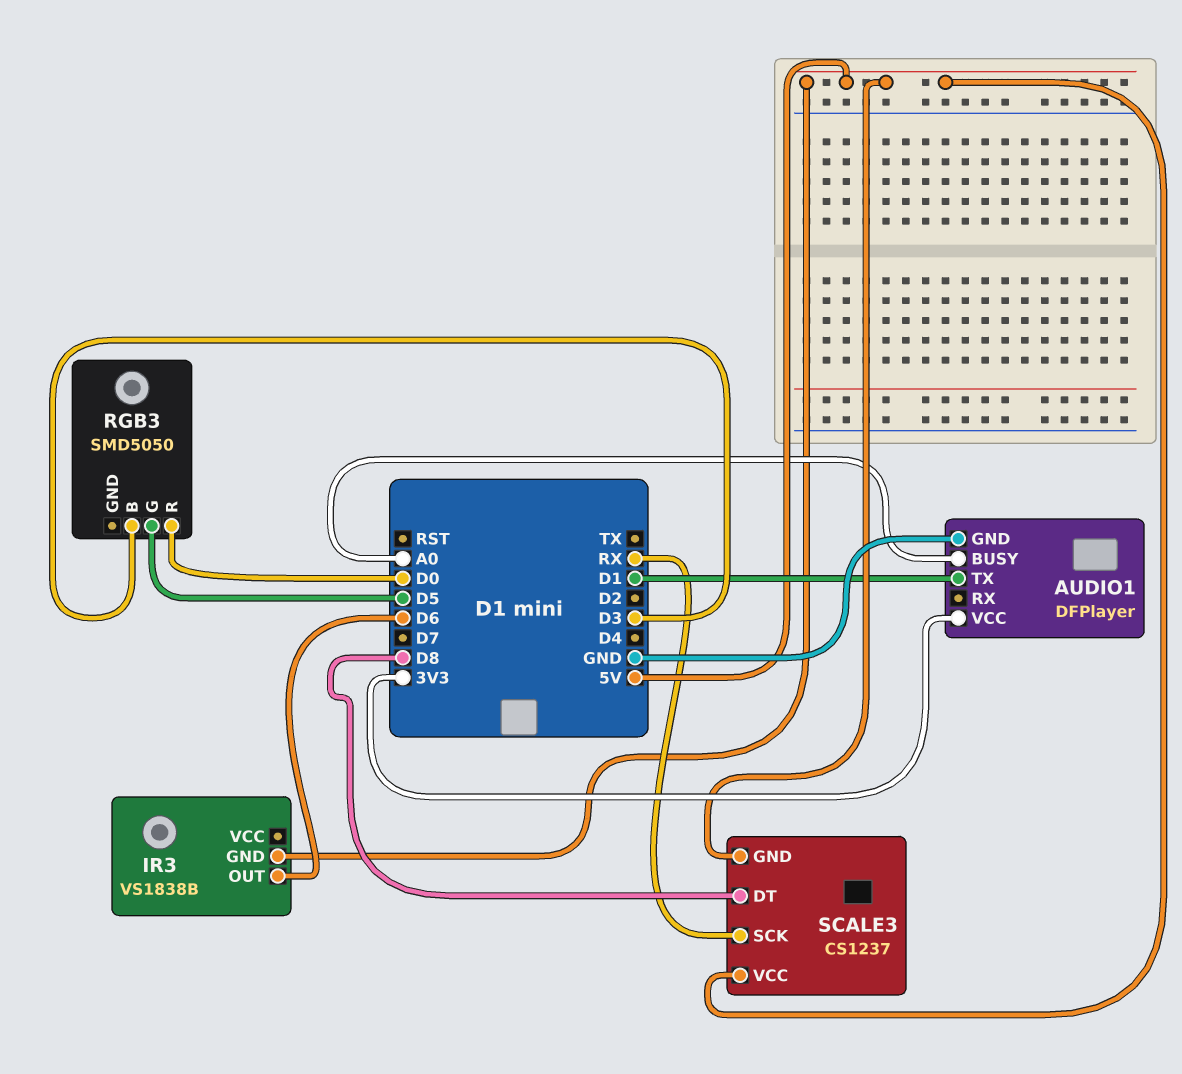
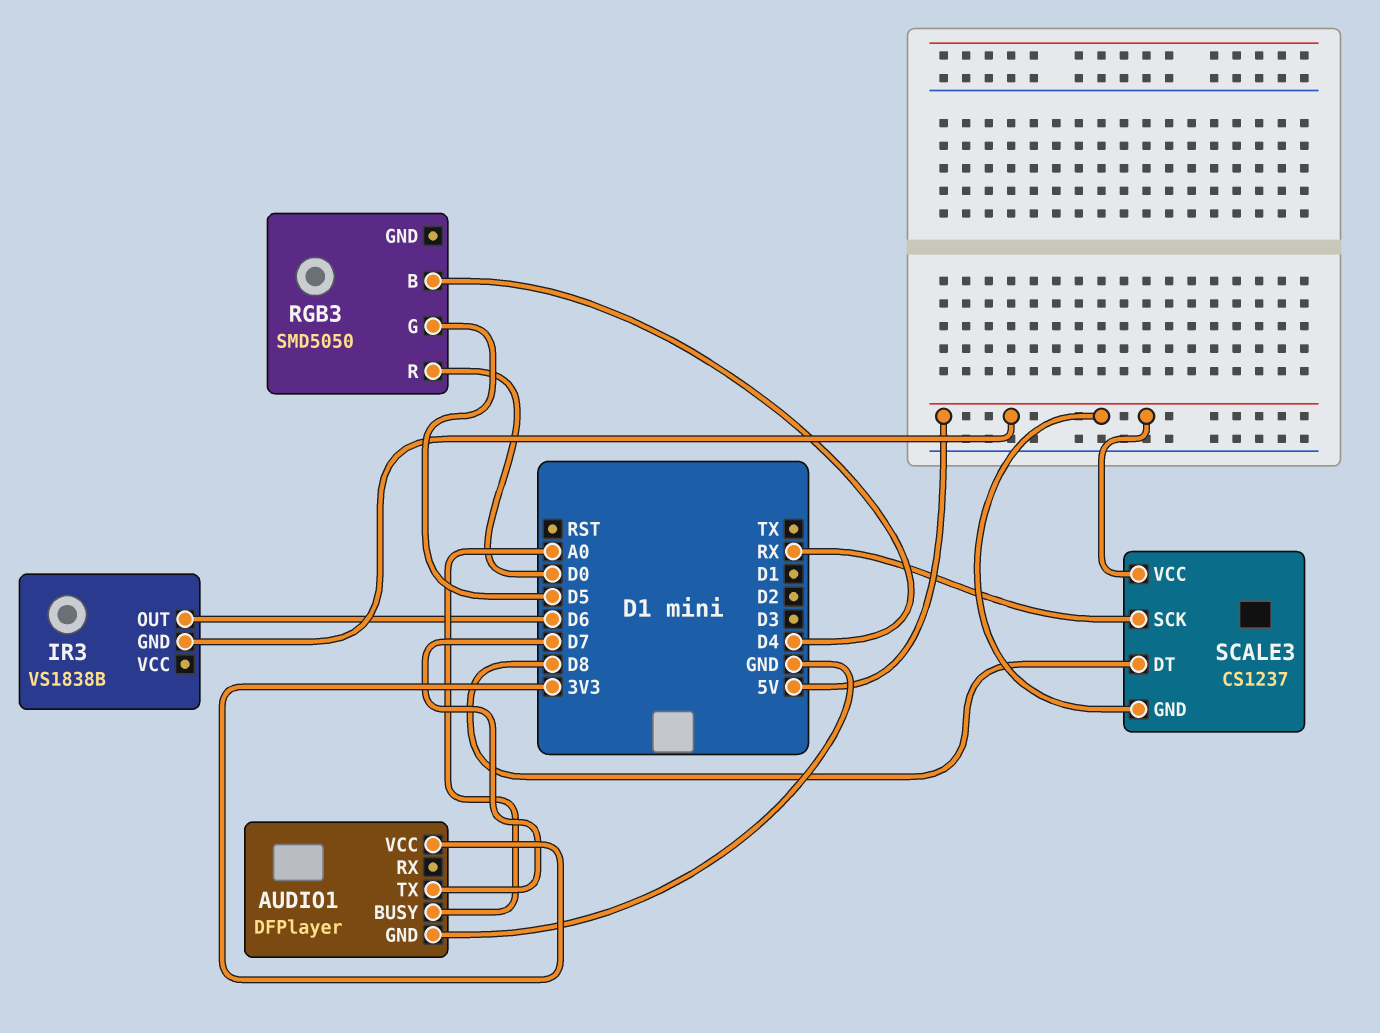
AUDIO1 pin TX: D1 -> D7
RGB3 pin B: D3 -> D4

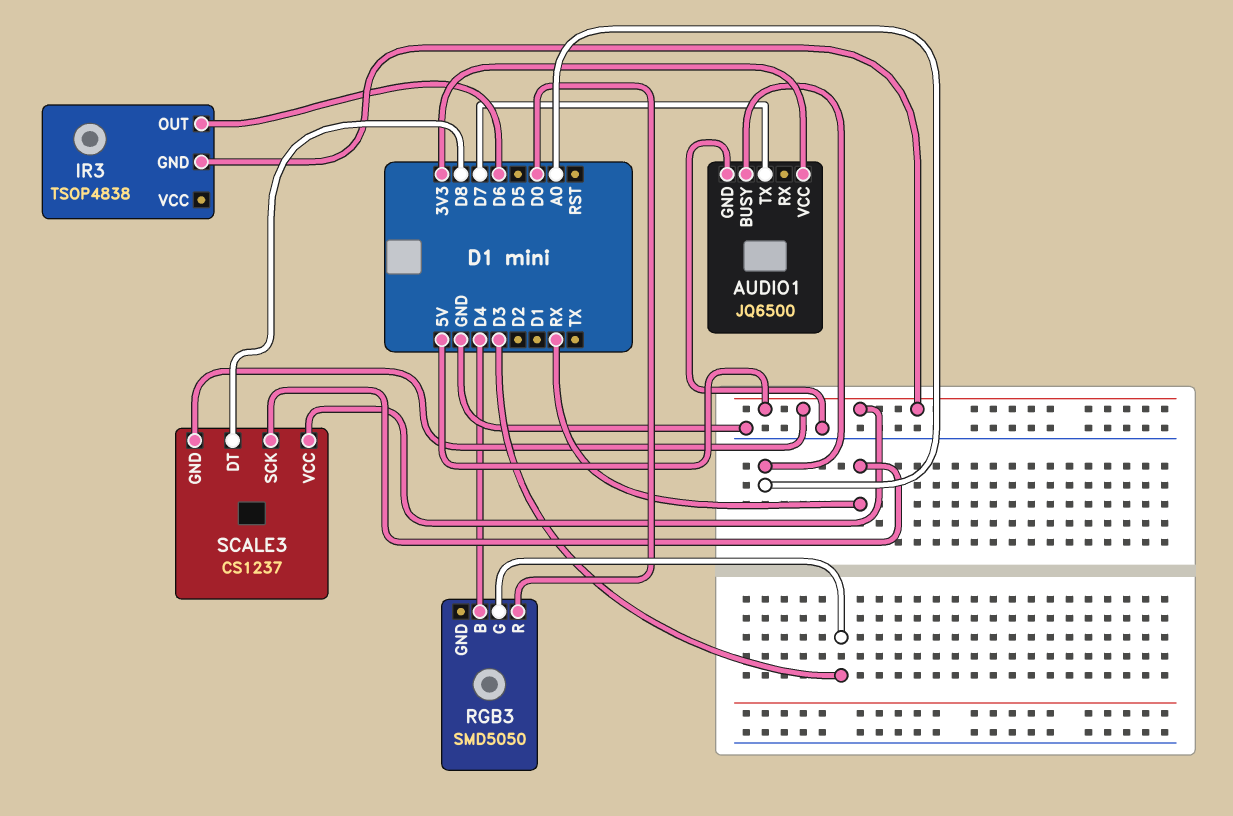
AUDIO1: DFPlayer -> JQ6500
IR3: VS1838B -> TSOP4838
RGB3 pin G: D5 -> D3

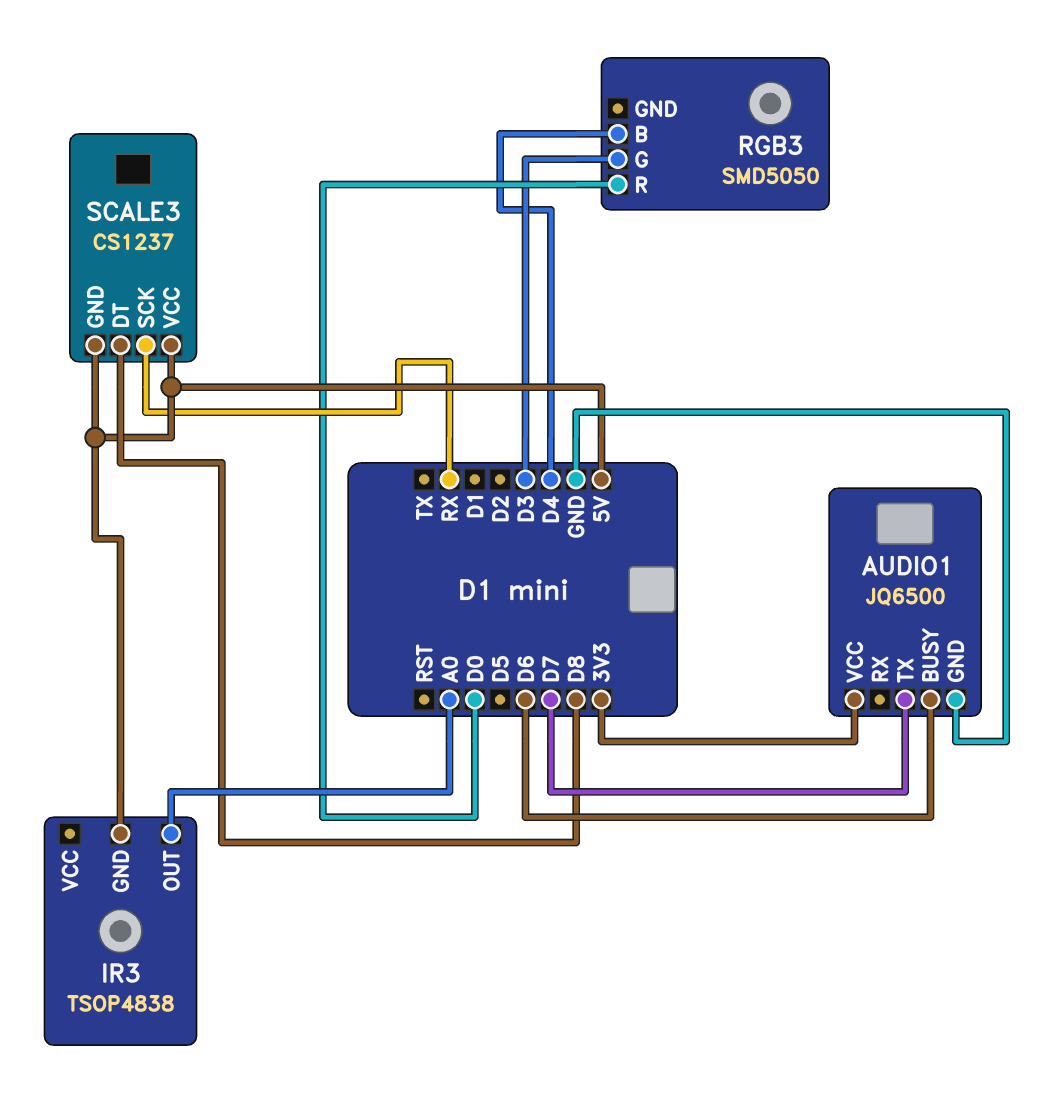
AUDIO1 pin BUSY: A0 -> D6
IR3 pin OUT: D6 -> A0

